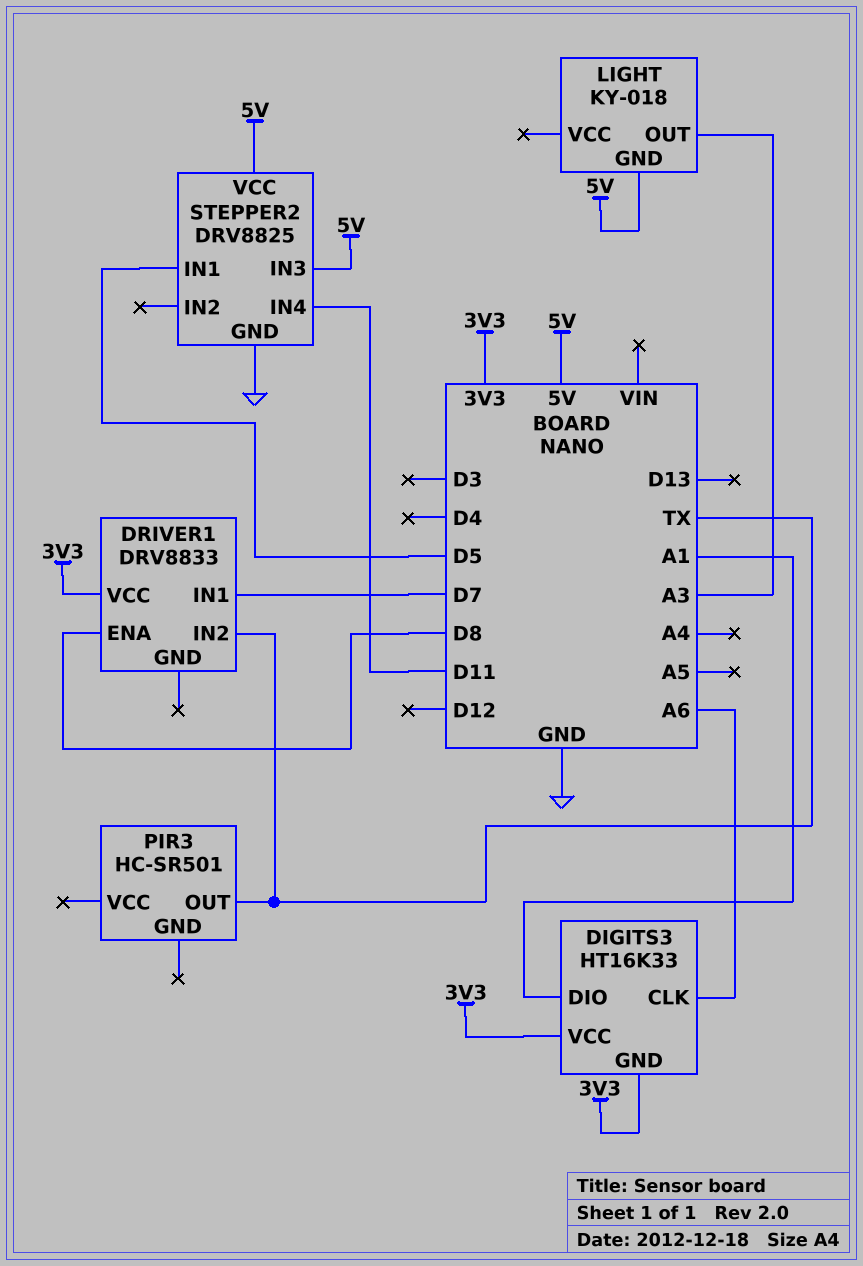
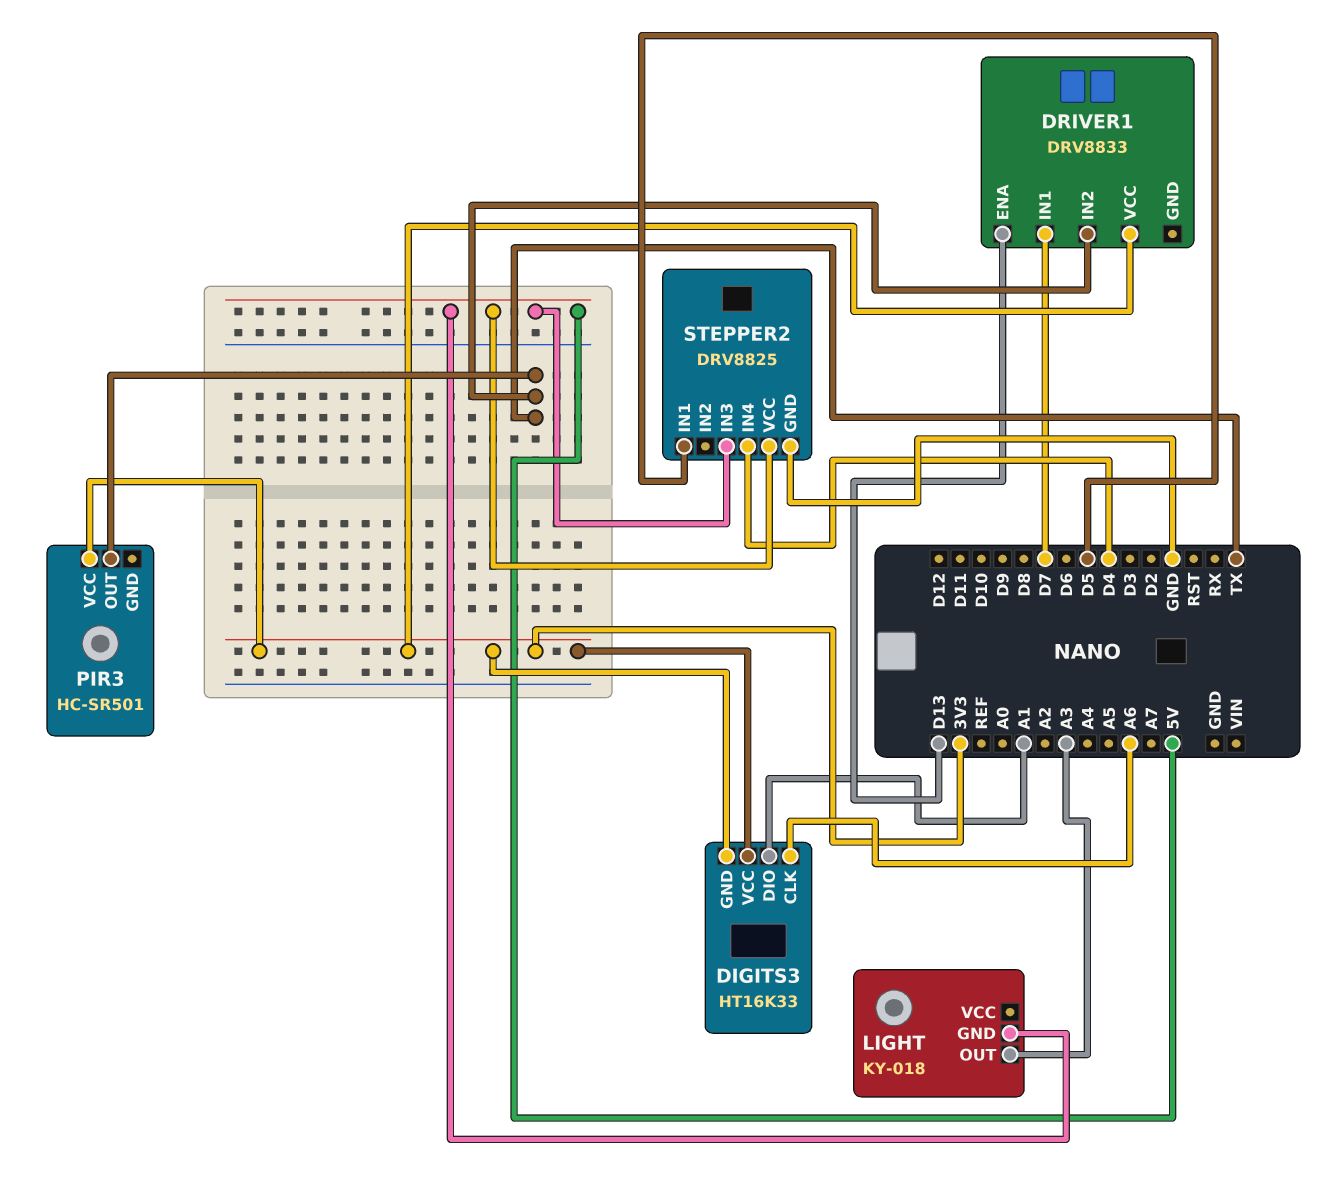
DRIVER1 pin ENA: D8 -> D13
PIR3 pin VCC: none -> 3V3
STEPPER2 pin IN4: D11 -> D4

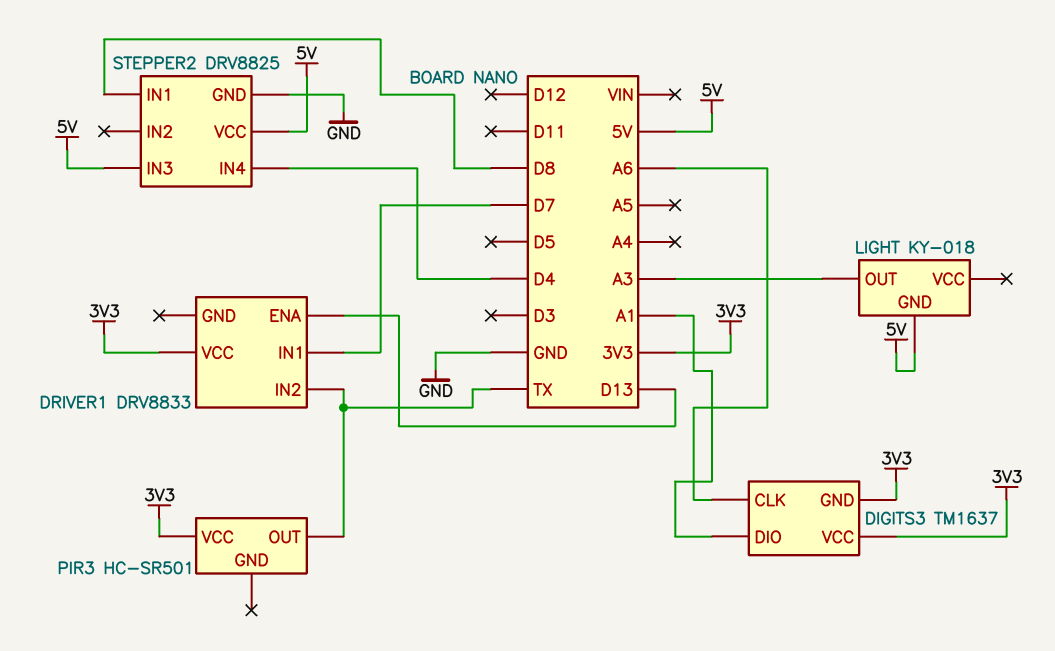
DIGITS3: HT16K33 -> TM1637
STEPPER2 pin IN1: D5 -> D8

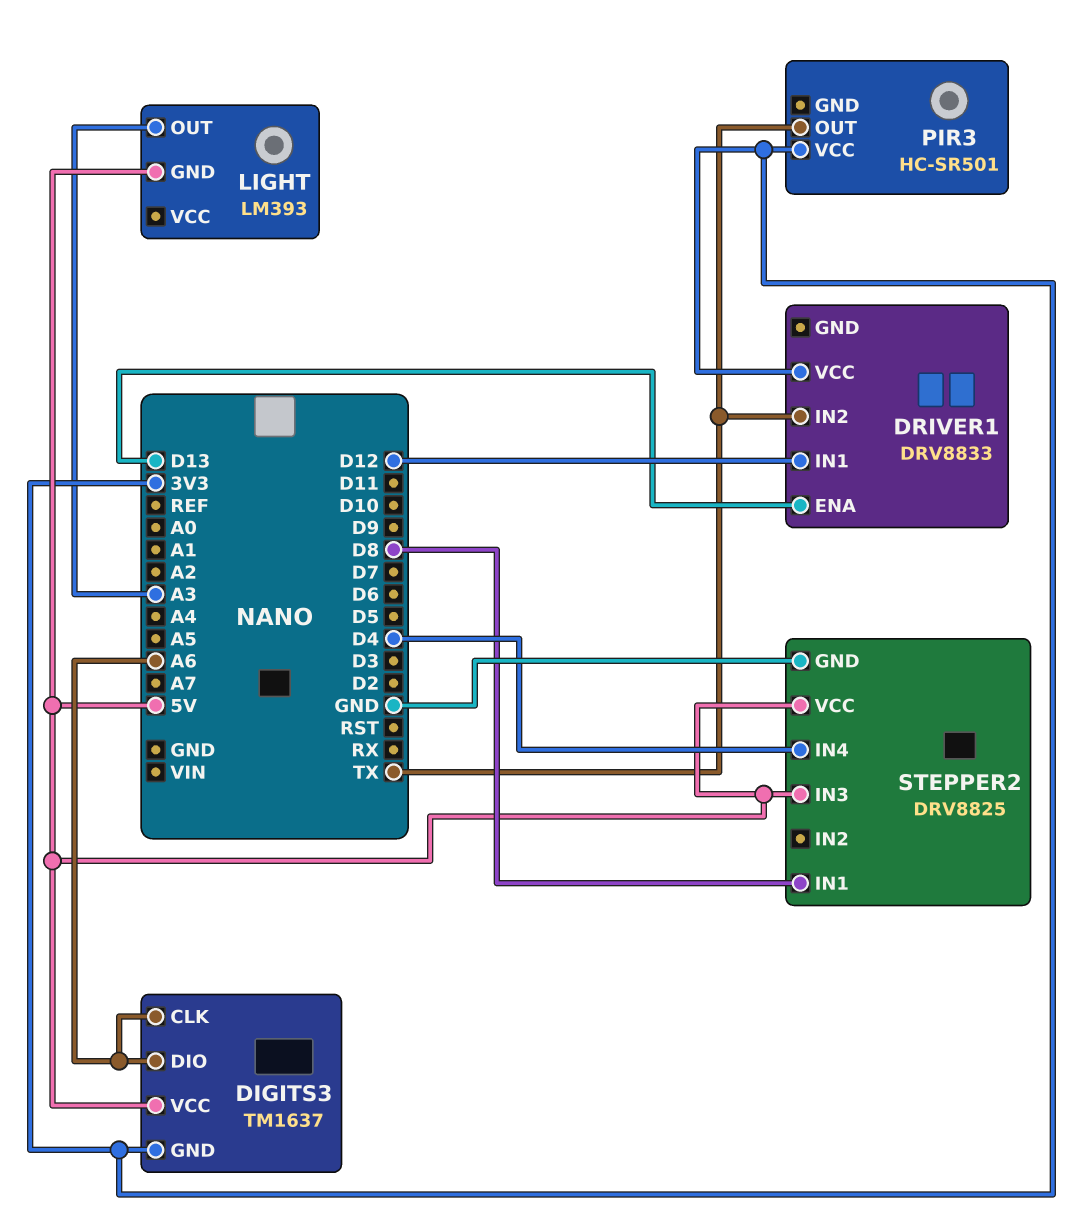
DIGITS3 pin DIO: A1 -> A6
DIGITS3 pin VCC: 3V3 -> 5V
DRIVER1 pin IN1: D7 -> D12
LIGHT: KY-018 -> LM393

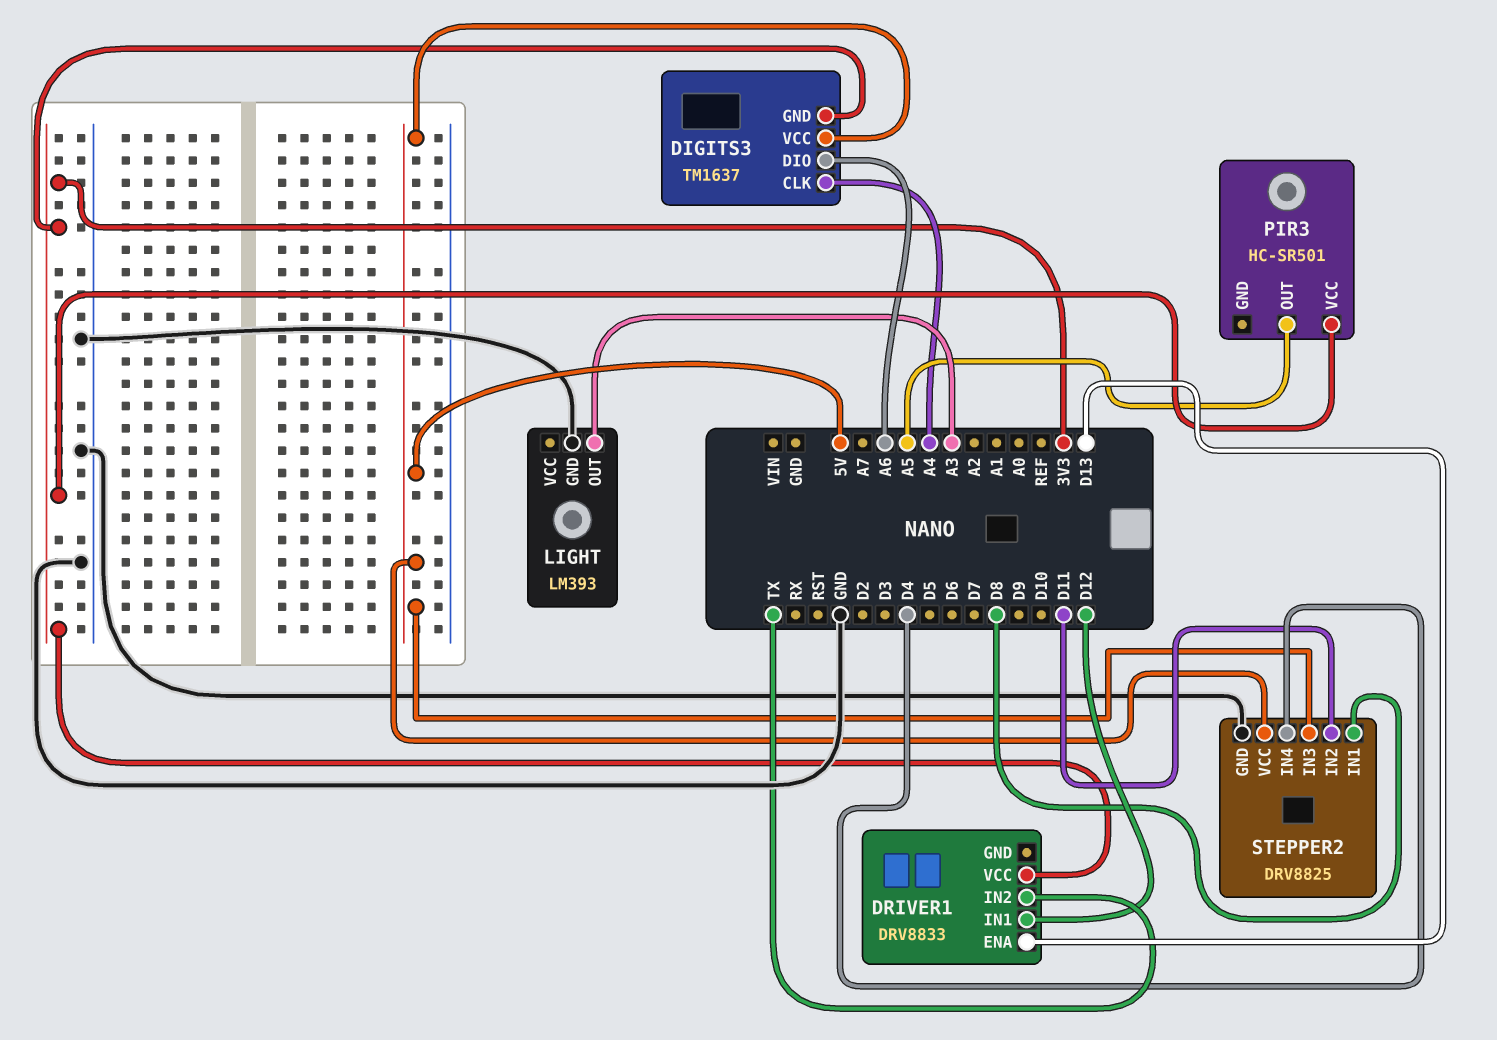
DIGITS3 pin CLK: A6 -> A4
LIGHT pin GND: 5V -> GND
PIR3 pin OUT: TX -> A5
STEPPER2 pin IN2: none -> D11

